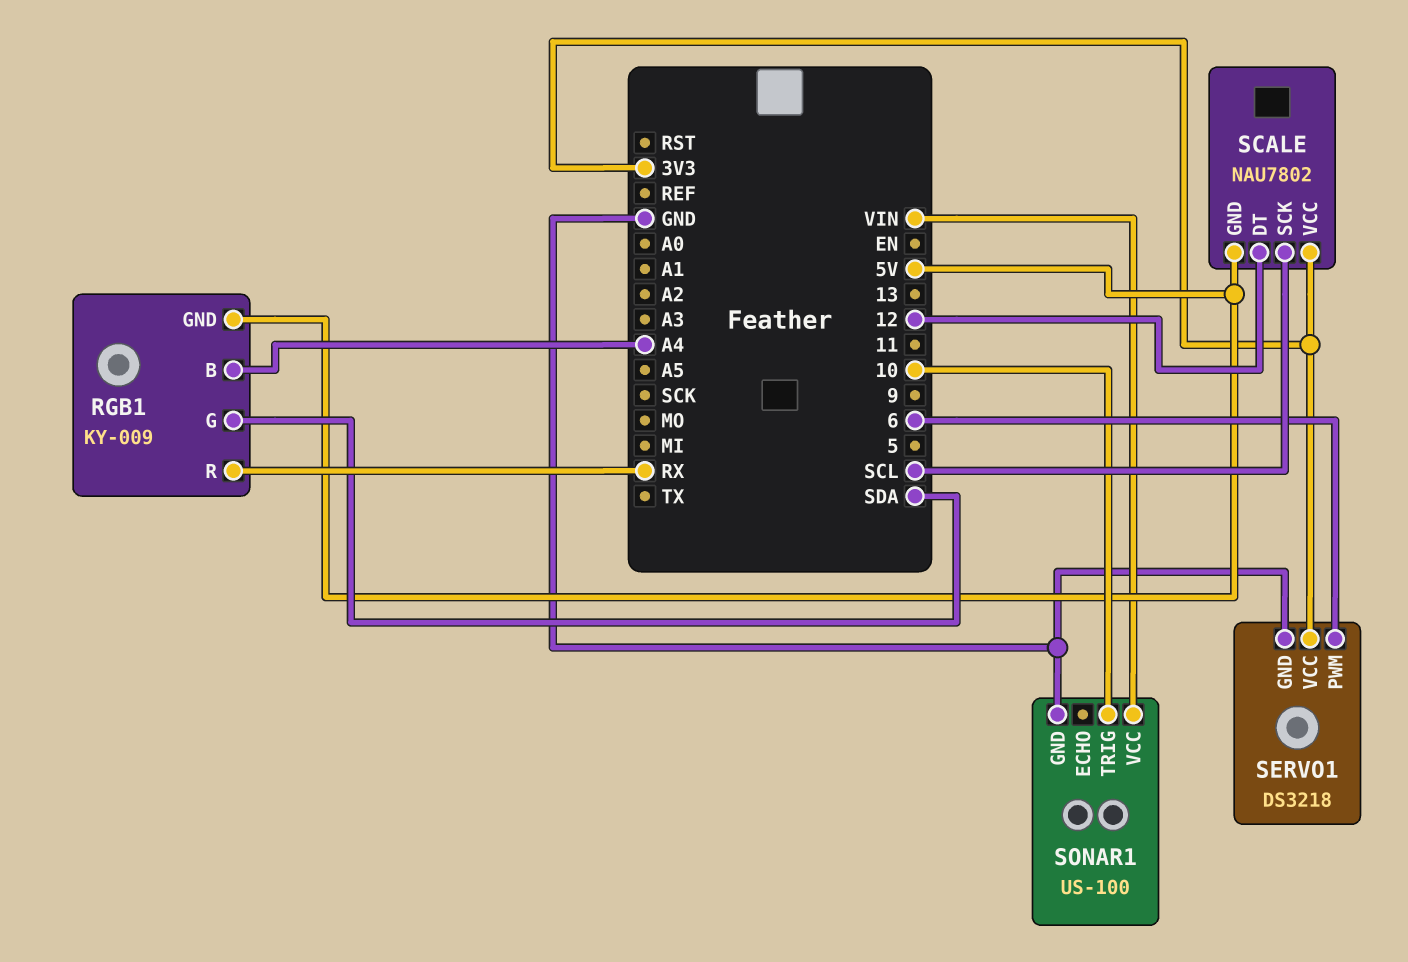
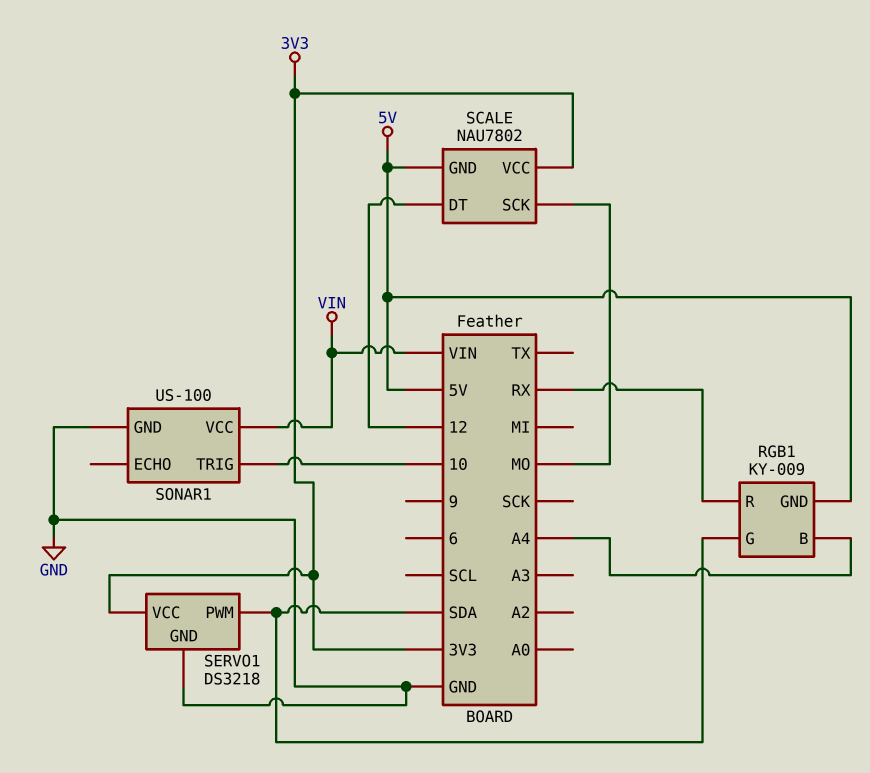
SCALE pin SCK: SCL -> MO
SERVO1 pin PWM: 6 -> SDA

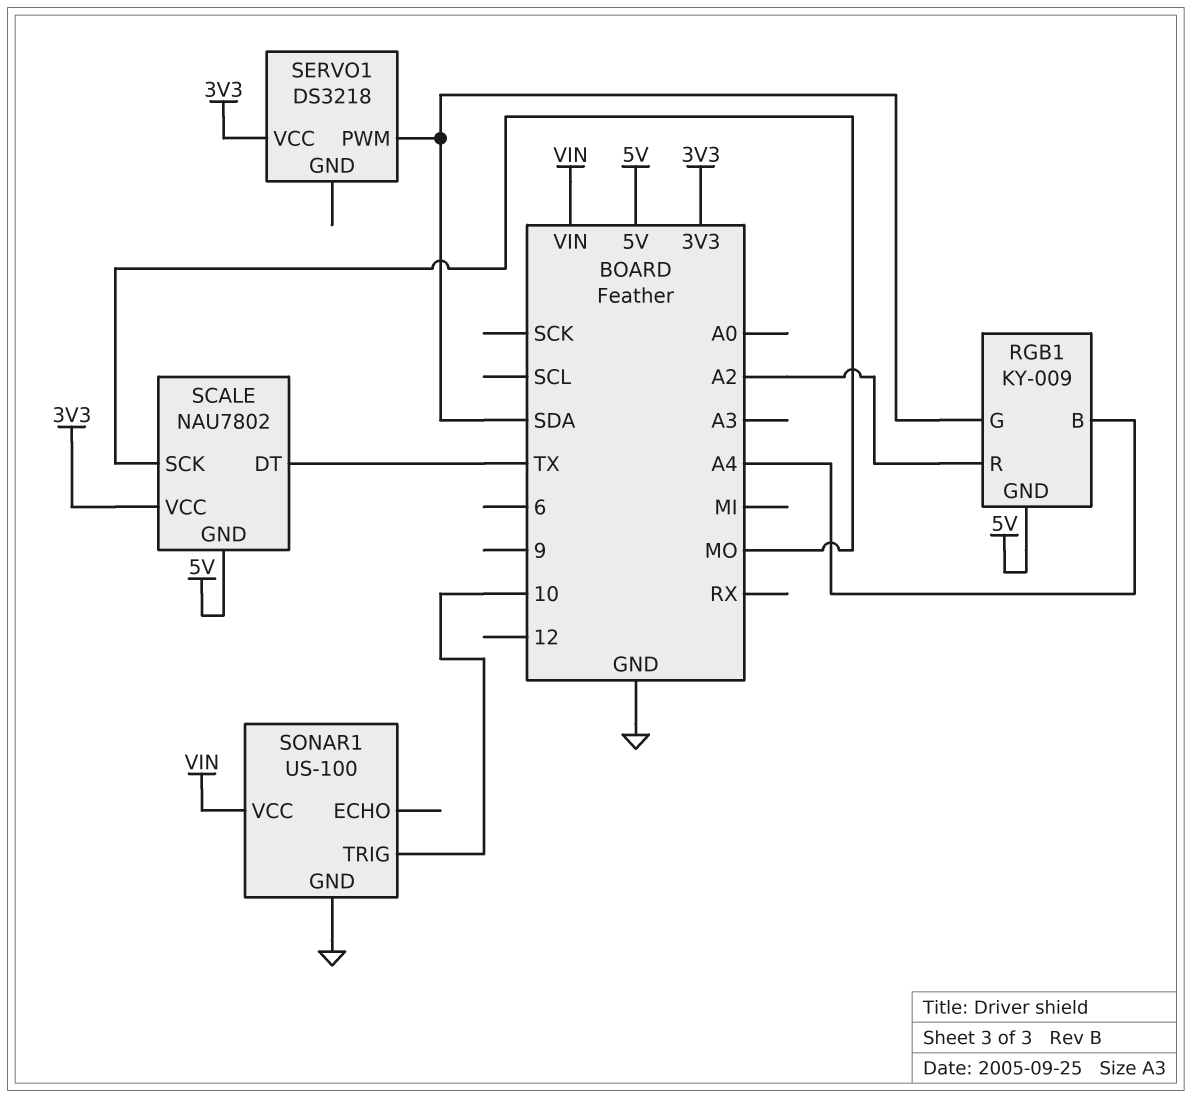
RGB1 pin R: RX -> A2
SCALE pin DT: 12 -> TX
SERVO1 pin GND: GND -> none

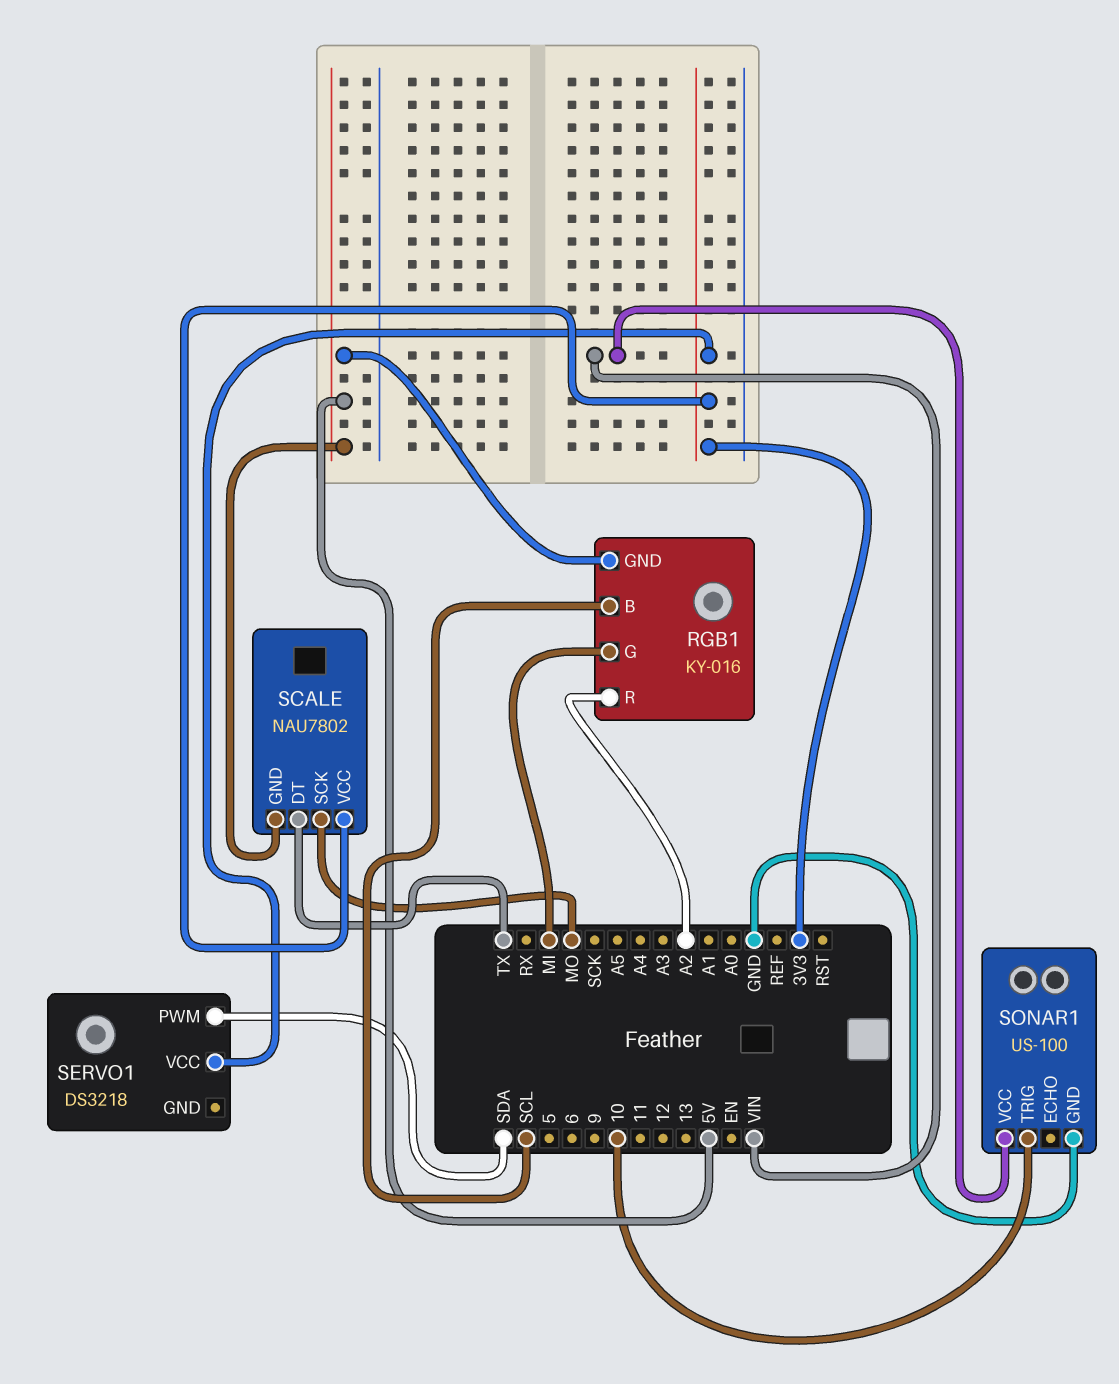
RGB1: KY-009 -> KY-016
RGB1 pin B: A4 -> SCL
RGB1 pin G: SDA -> MI

